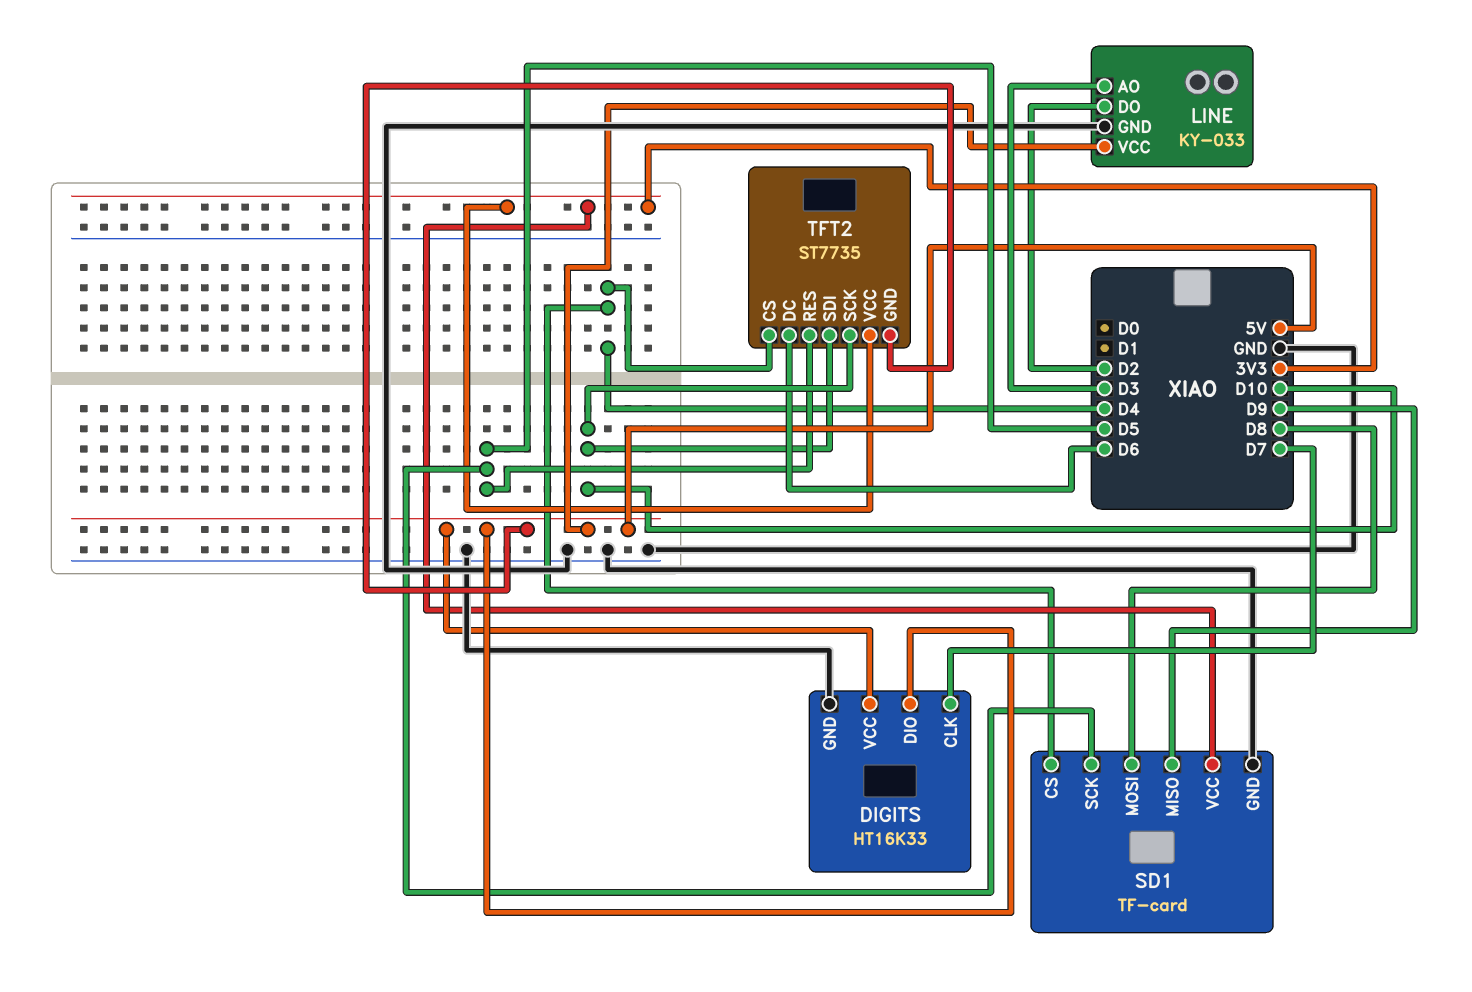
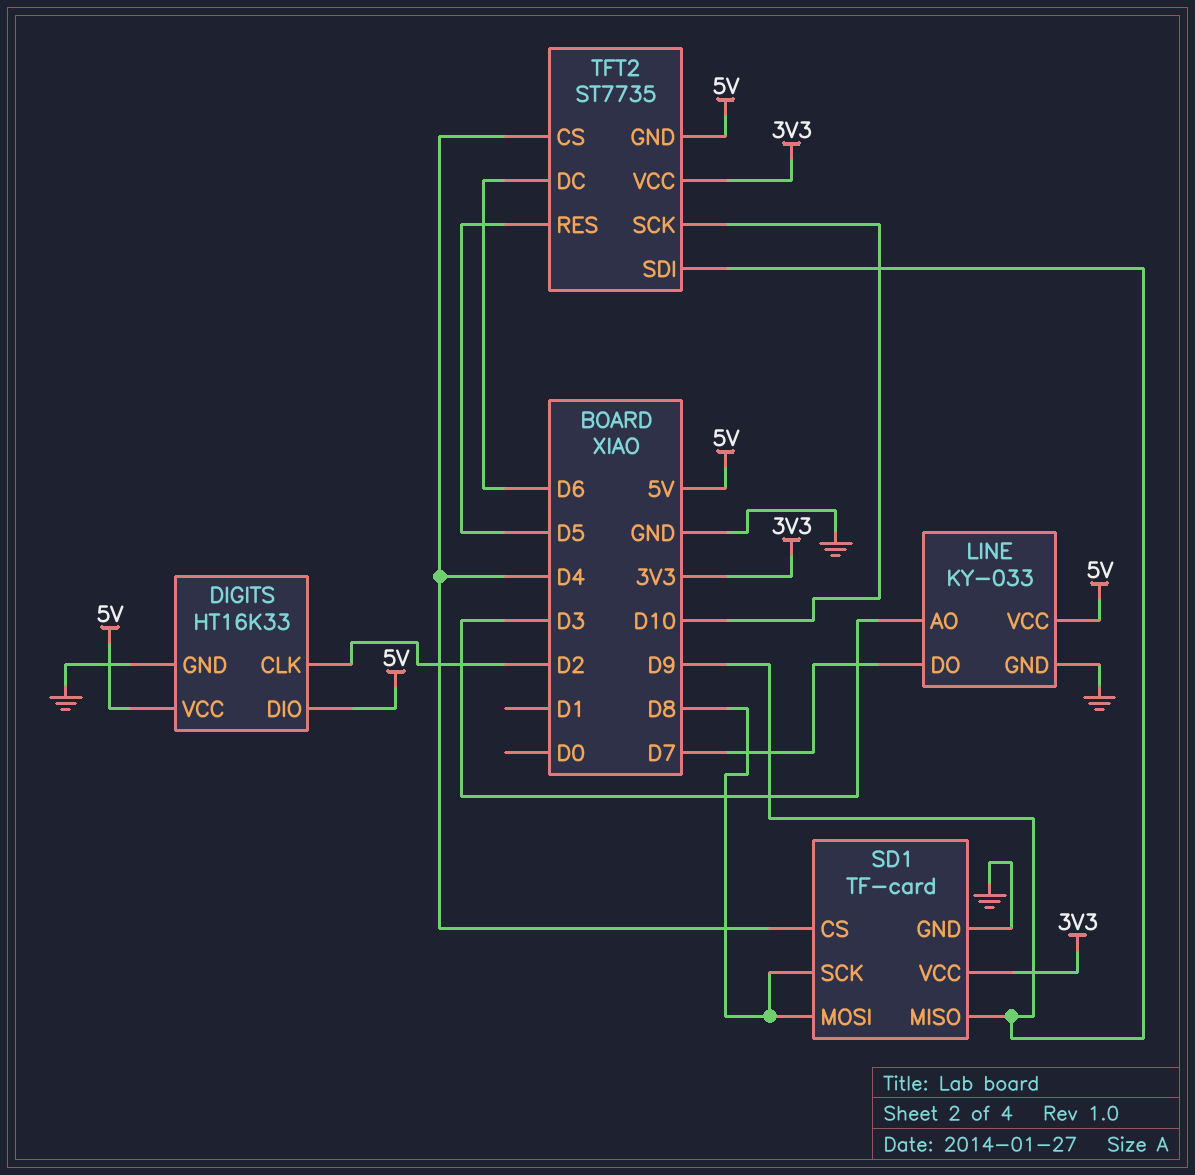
DIGITS pin CLK: D7 -> D2
LINE pin DO: D2 -> D7
SD1 pin SCK: D5 -> D8
TFT2 pin SDI: D10 -> D9

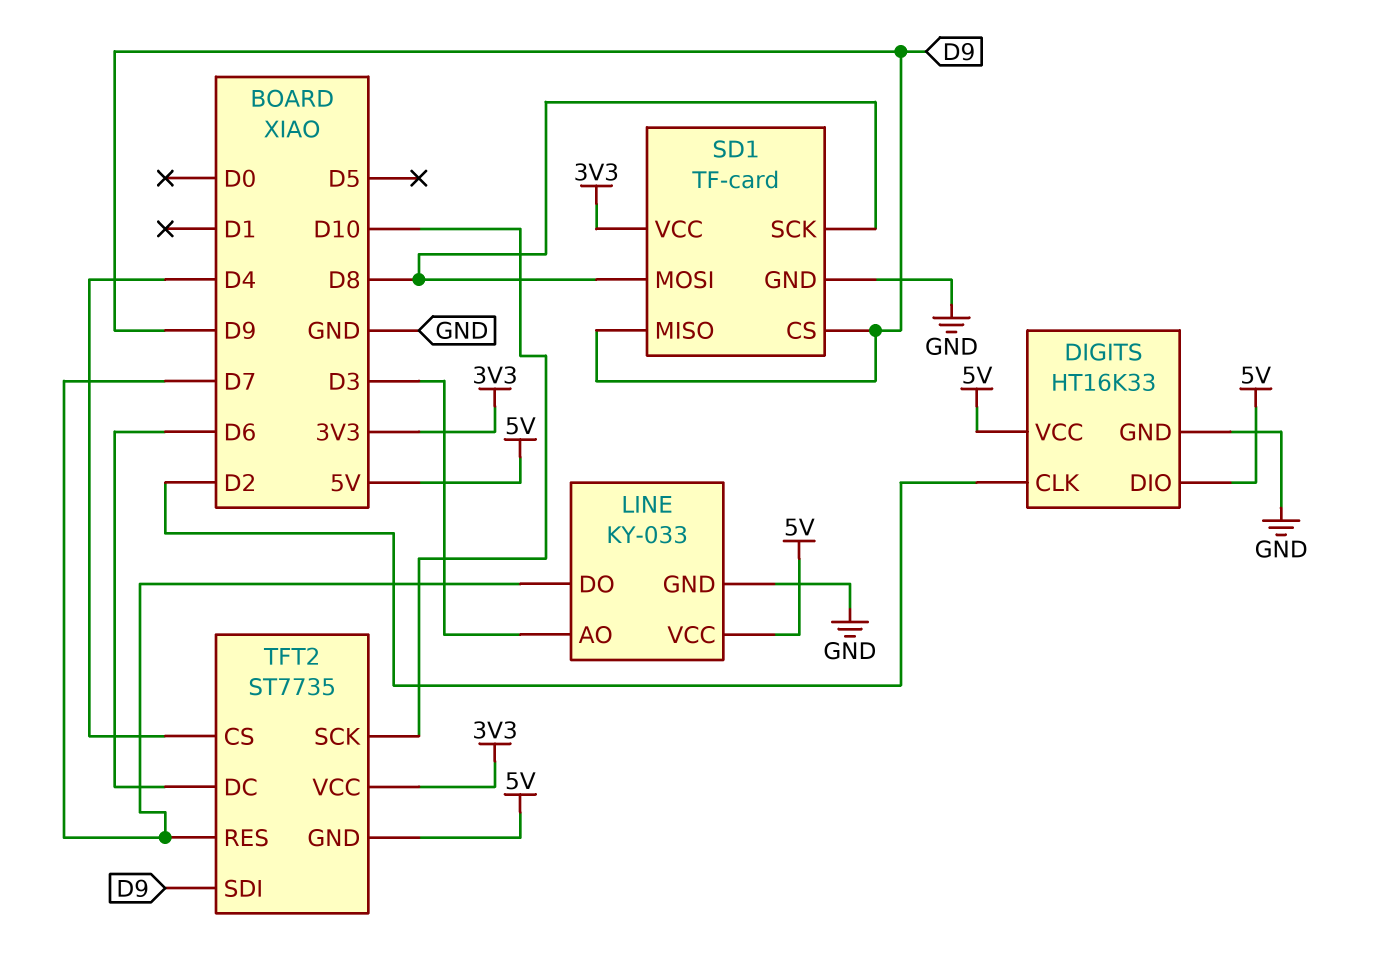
SD1 pin CS: D4 -> D9
TFT2 pin RES: D5 -> D7

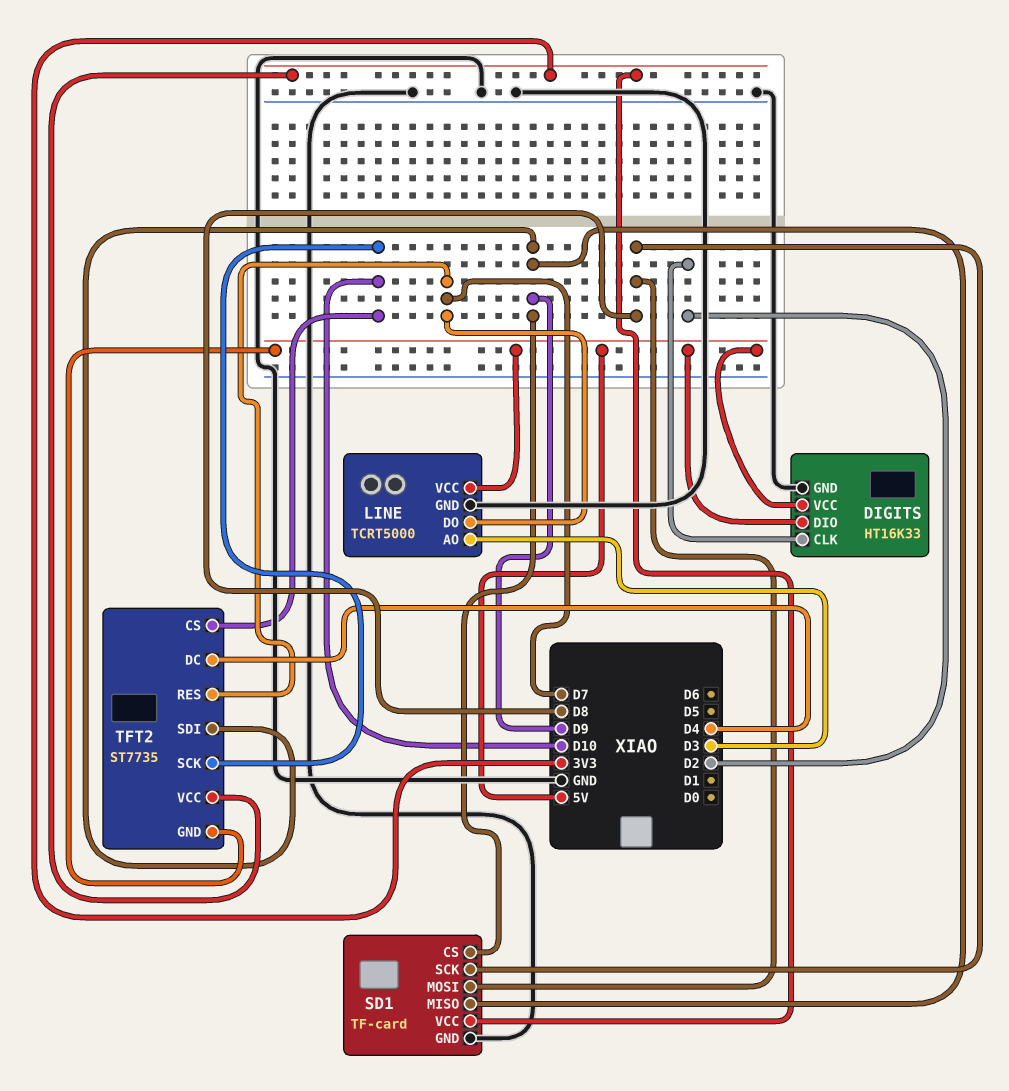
LINE: KY-033 -> TCRT5000
TFT2 pin CS: D4 -> D10
TFT2 pin DC: D6 -> D4

